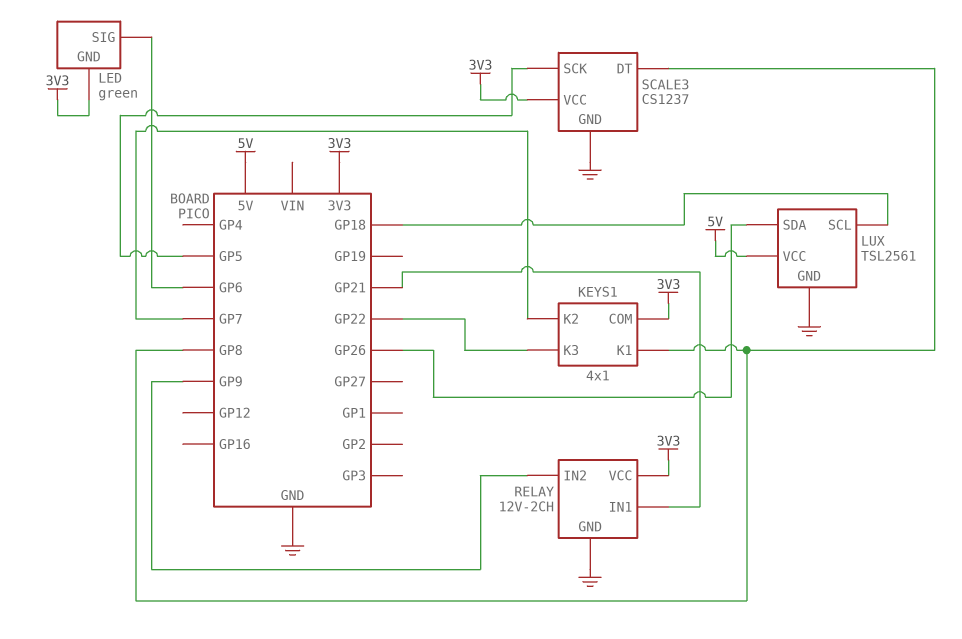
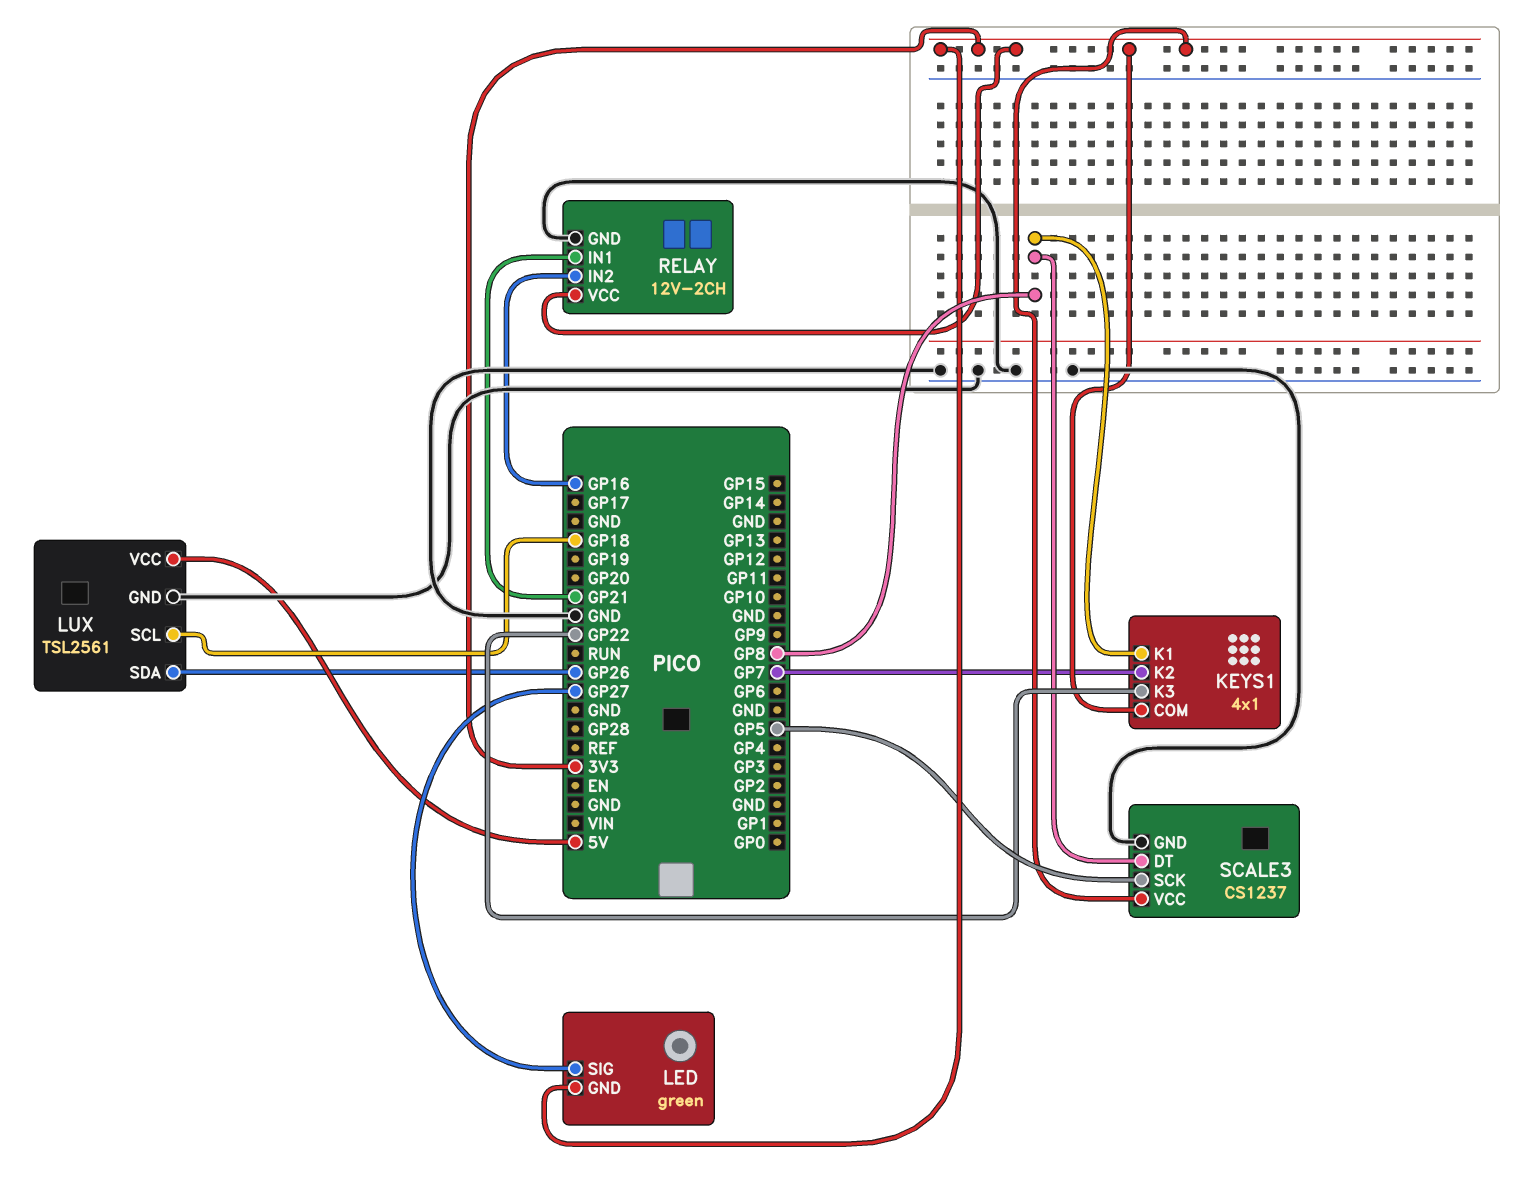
LED pin SIG: GP6 -> GP27
RELAY pin IN2: GP9 -> GP16

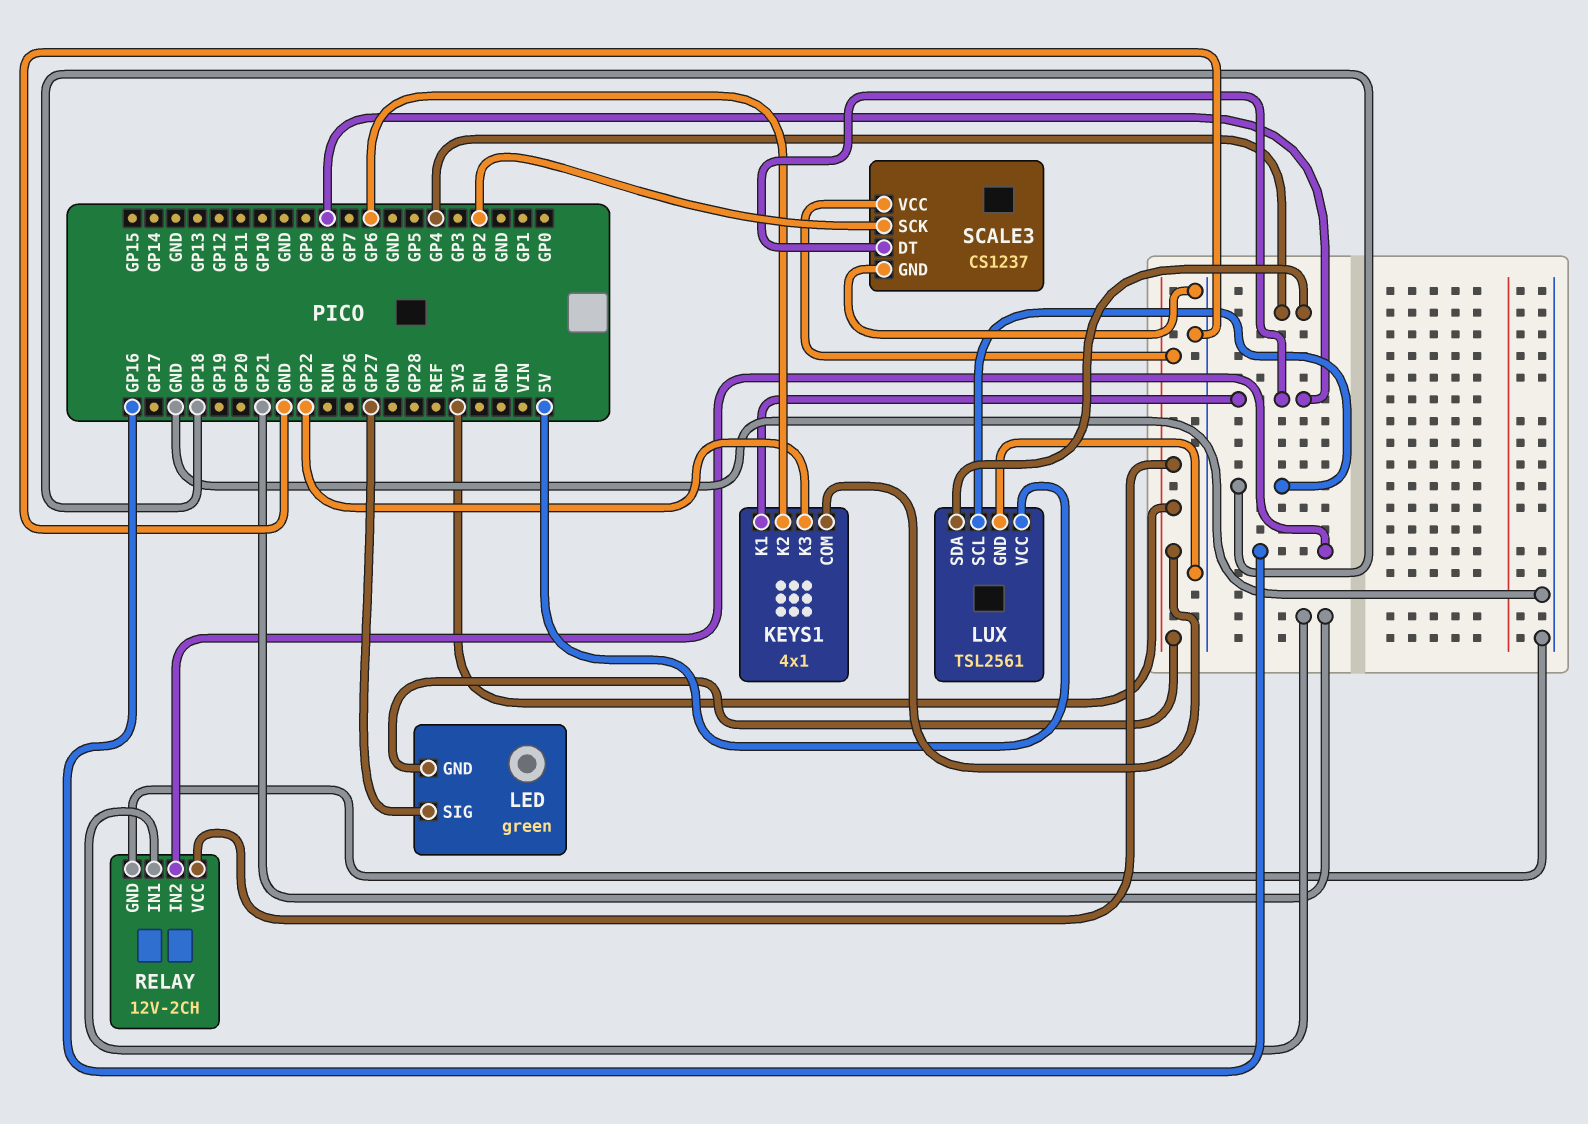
KEYS1 pin K2: GP7 -> GP6
LUX pin SDA: GP26 -> GP4
SCALE3 pin SCK: GP5 -> GP2

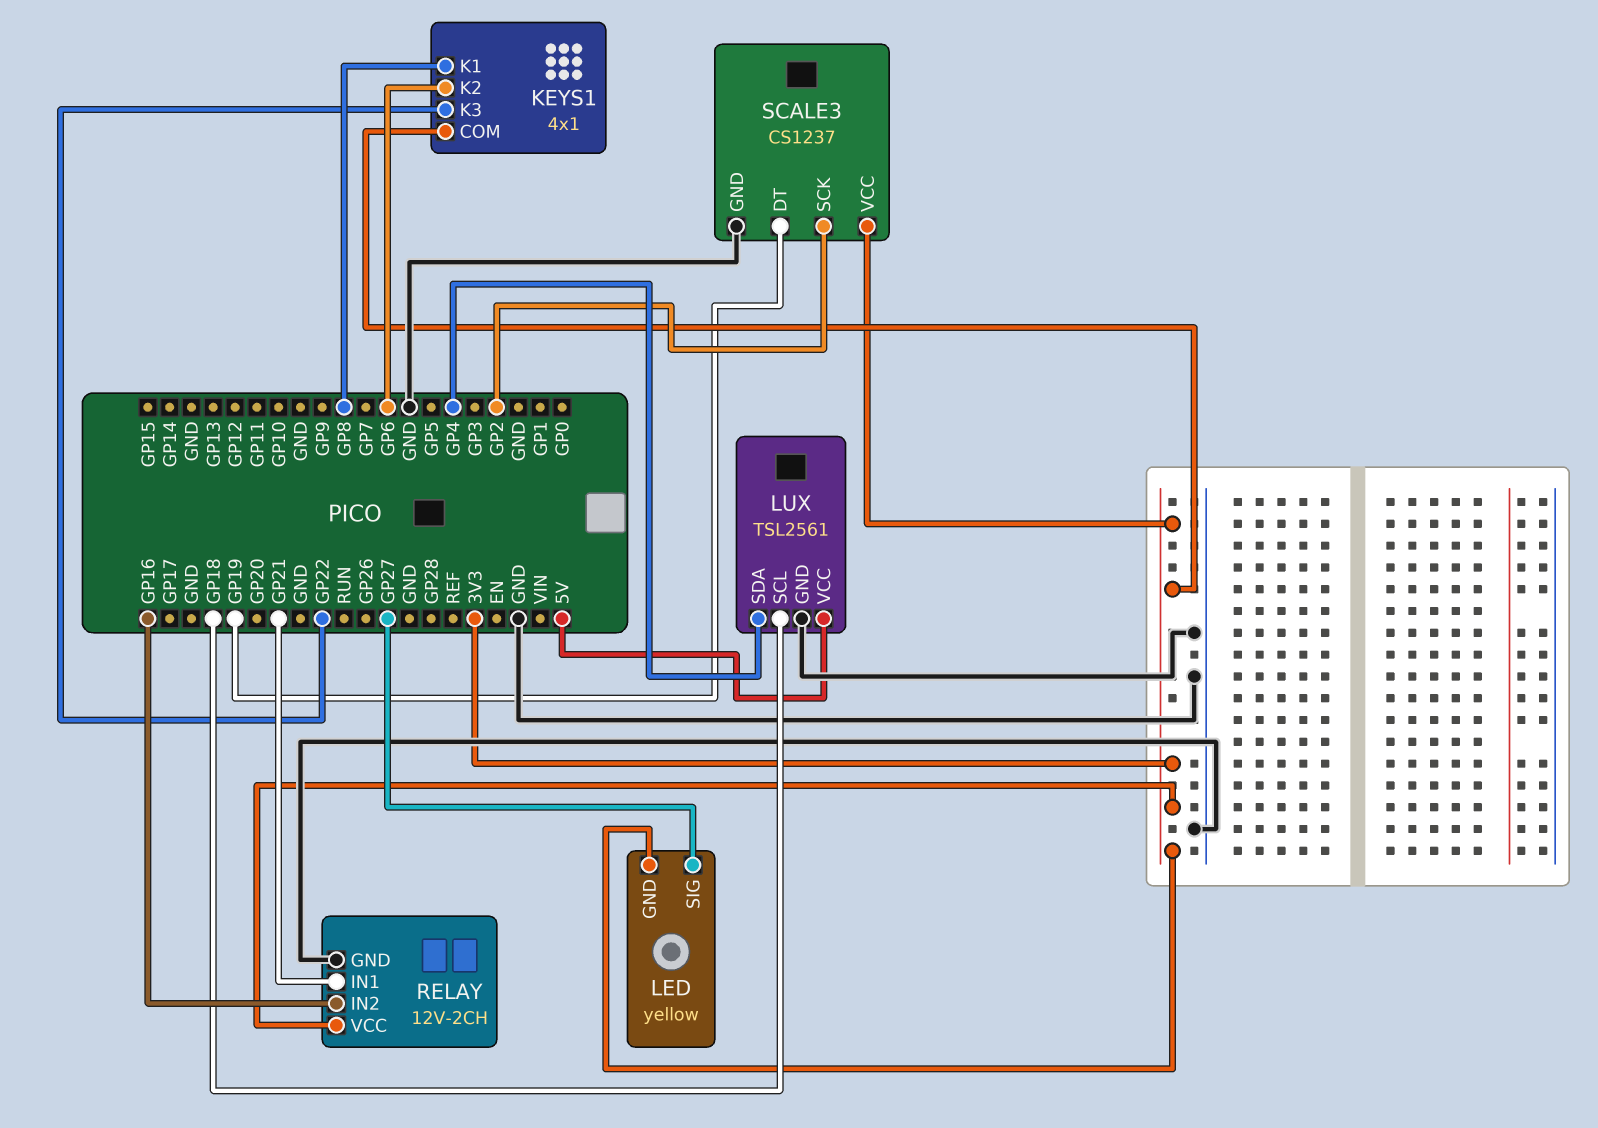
LED: green -> yellow
SCALE3 pin DT: GP8 -> GP19

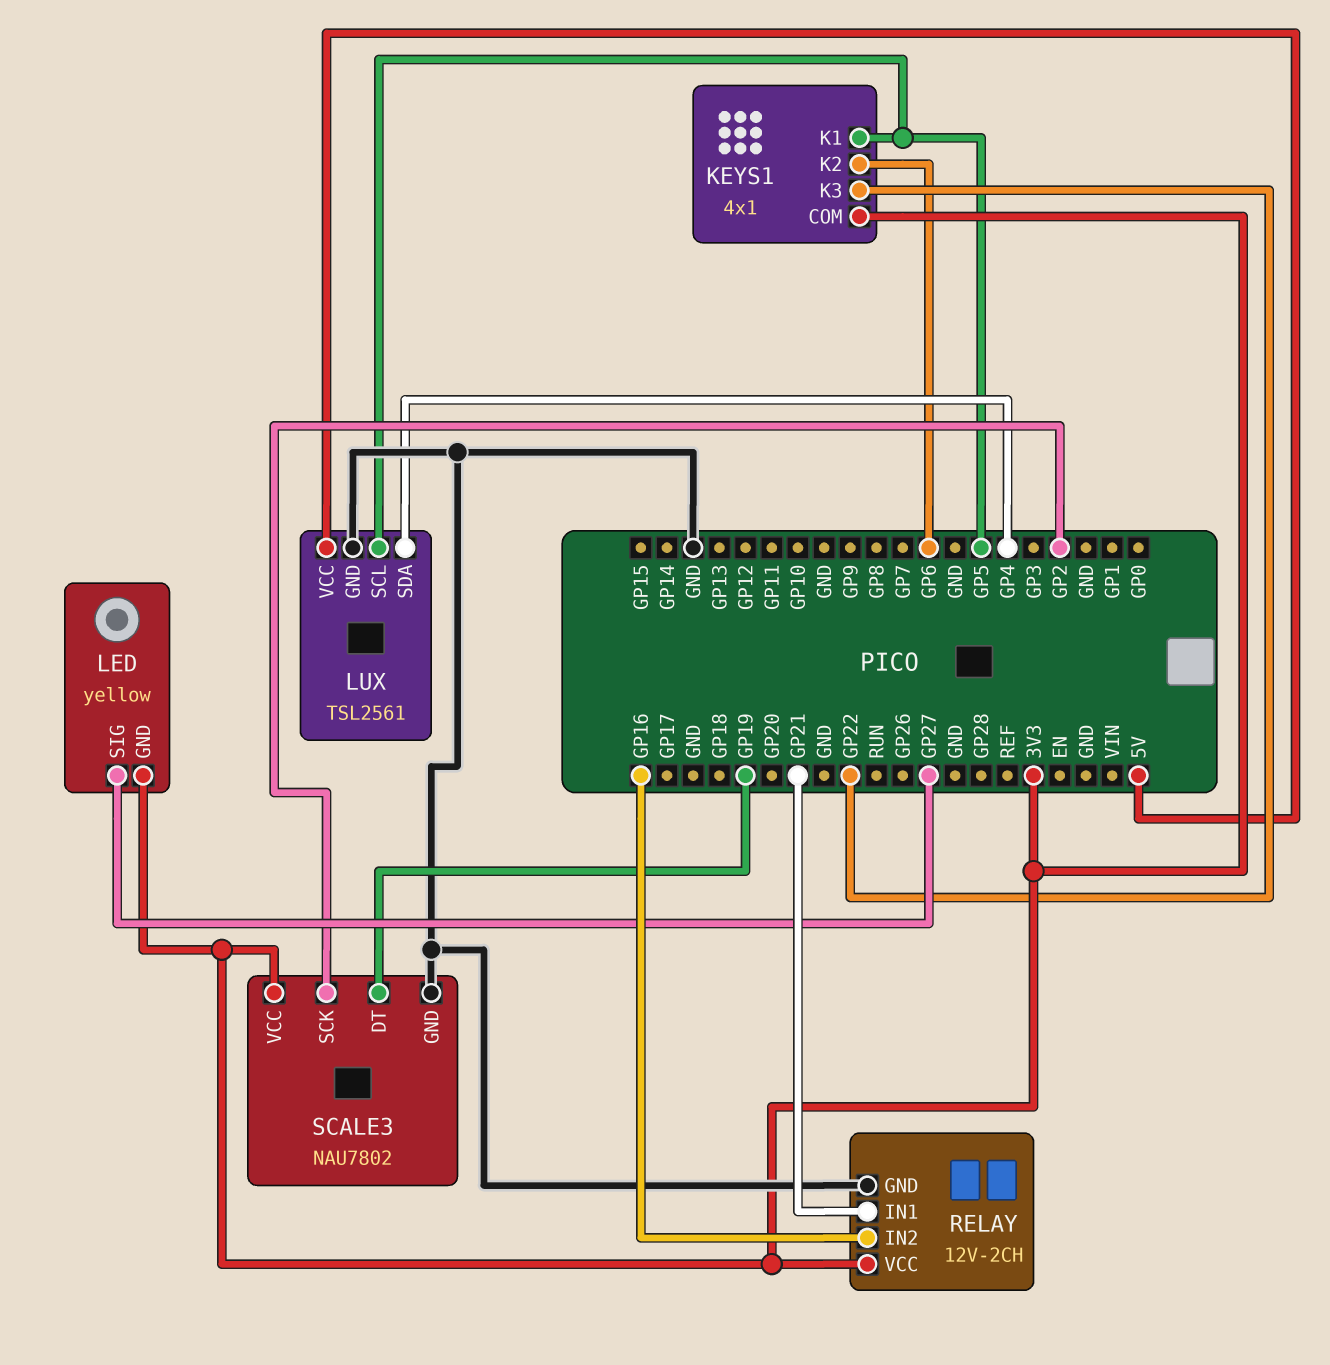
KEYS1 pin K1: GP8 -> GP5
LUX pin SCL: GP18 -> GP5
SCALE3: CS1237 -> NAU7802

